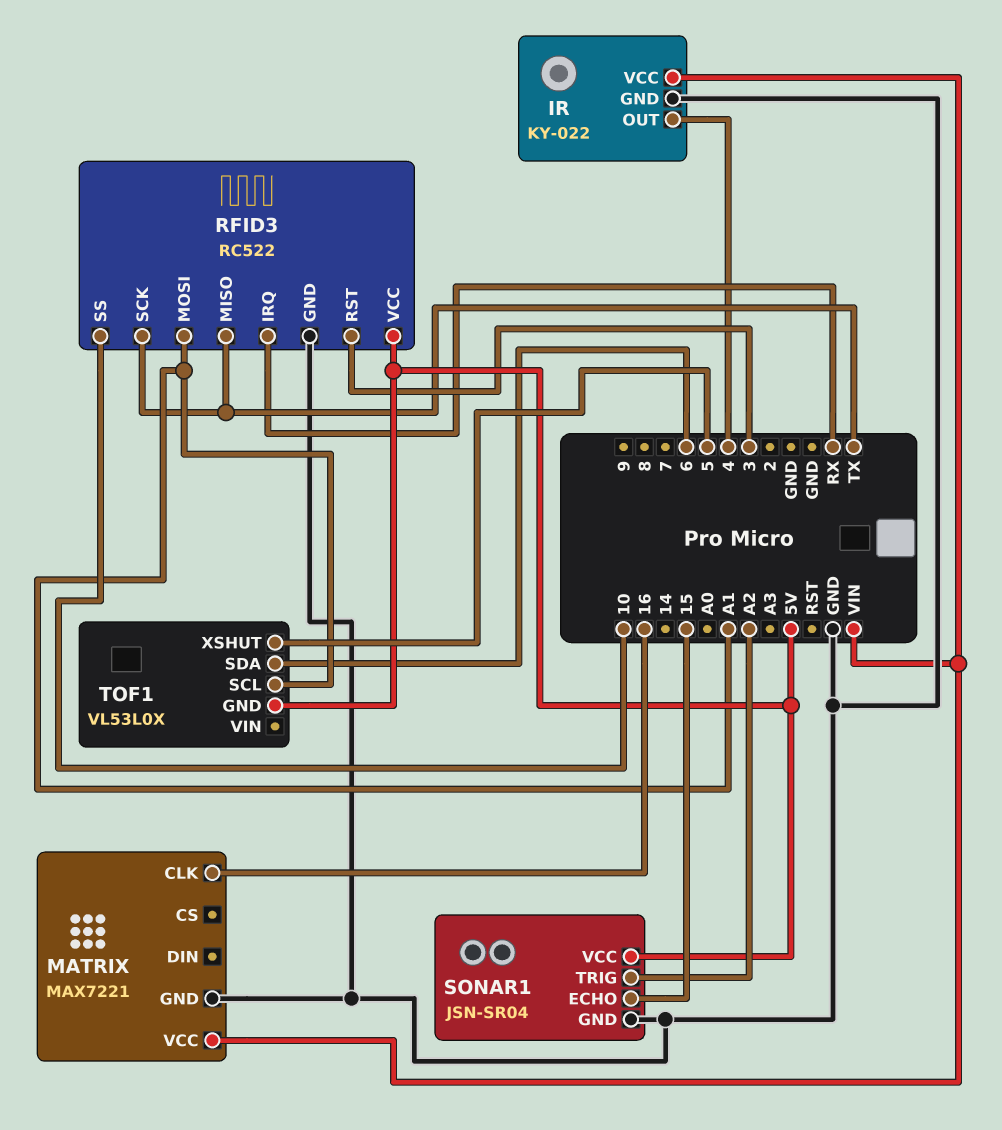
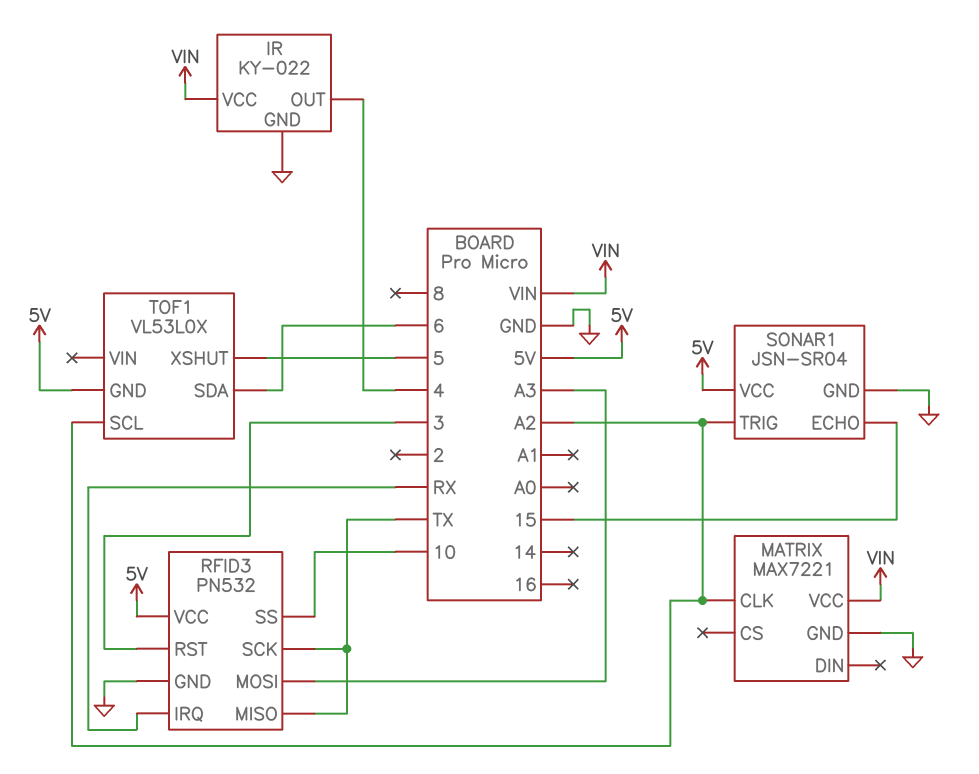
MATRIX pin CLK: 16 -> A2
RFID3: RC522 -> PN532
RFID3 pin MOSI: A1 -> A3
TOF1 pin SCL: A1 -> A2

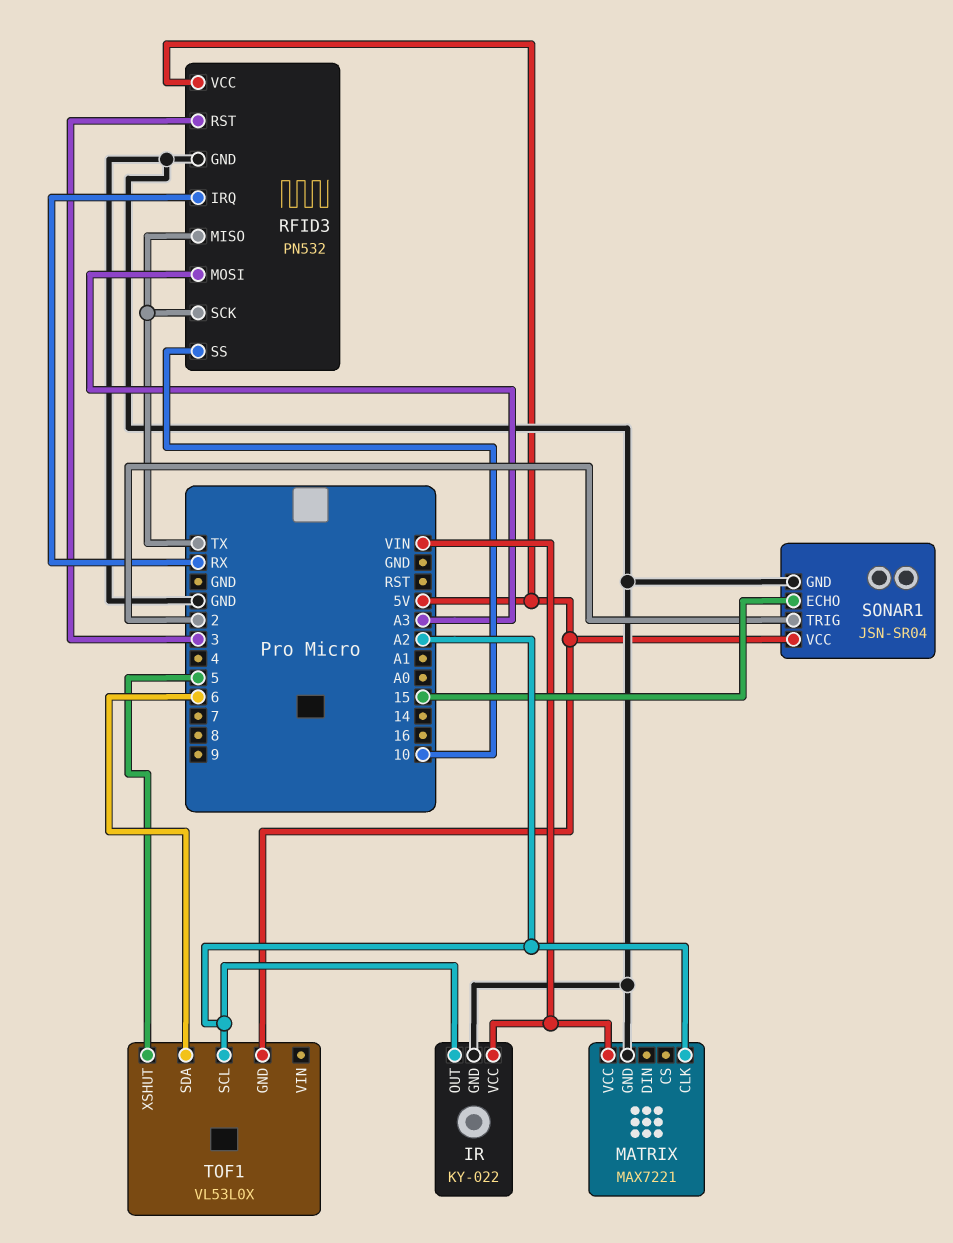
IR pin OUT: 4 -> A2
SONAR1 pin TRIG: A2 -> 2

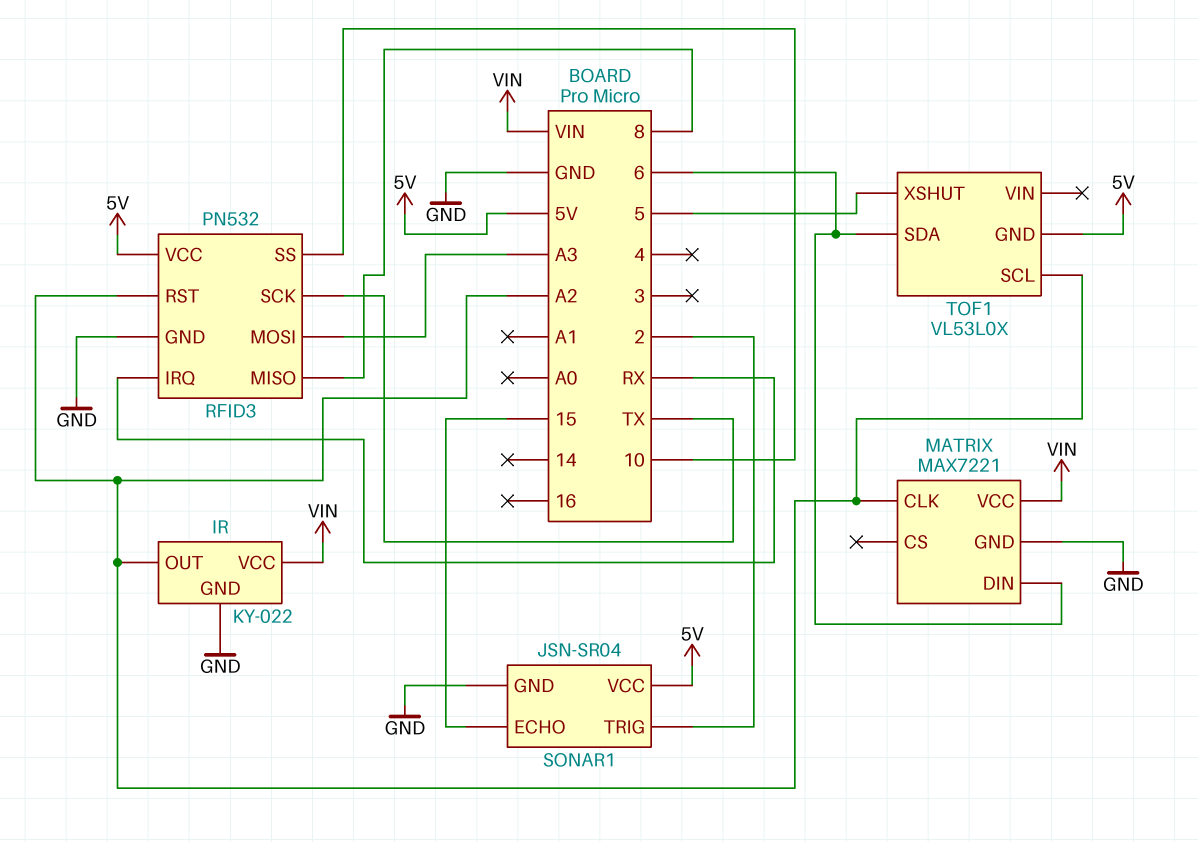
MATRIX pin DIN: none -> 6
RFID3 pin MISO: TX -> 8
RFID3 pin RST: 3 -> A2

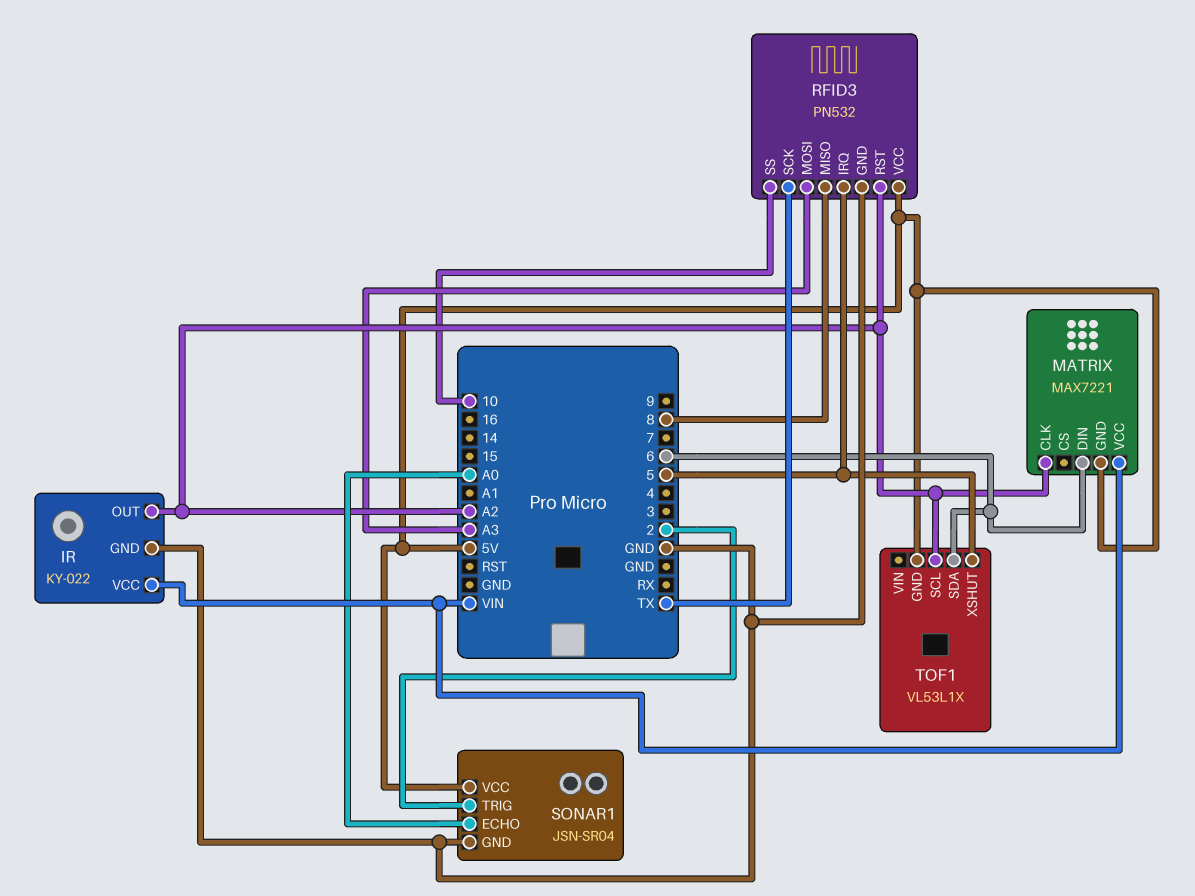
MATRIX pin GND: GND -> 5V
RFID3 pin IRQ: RX -> 5
SONAR1 pin ECHO: 15 -> A0
TOF1: VL53L0X -> VL53L1X

